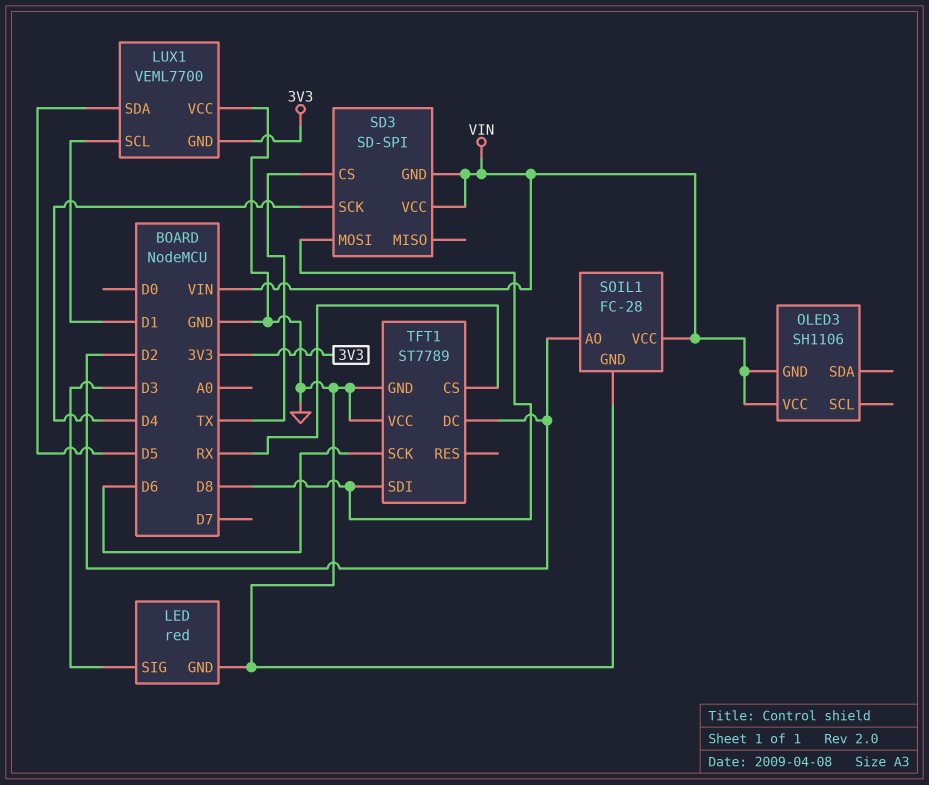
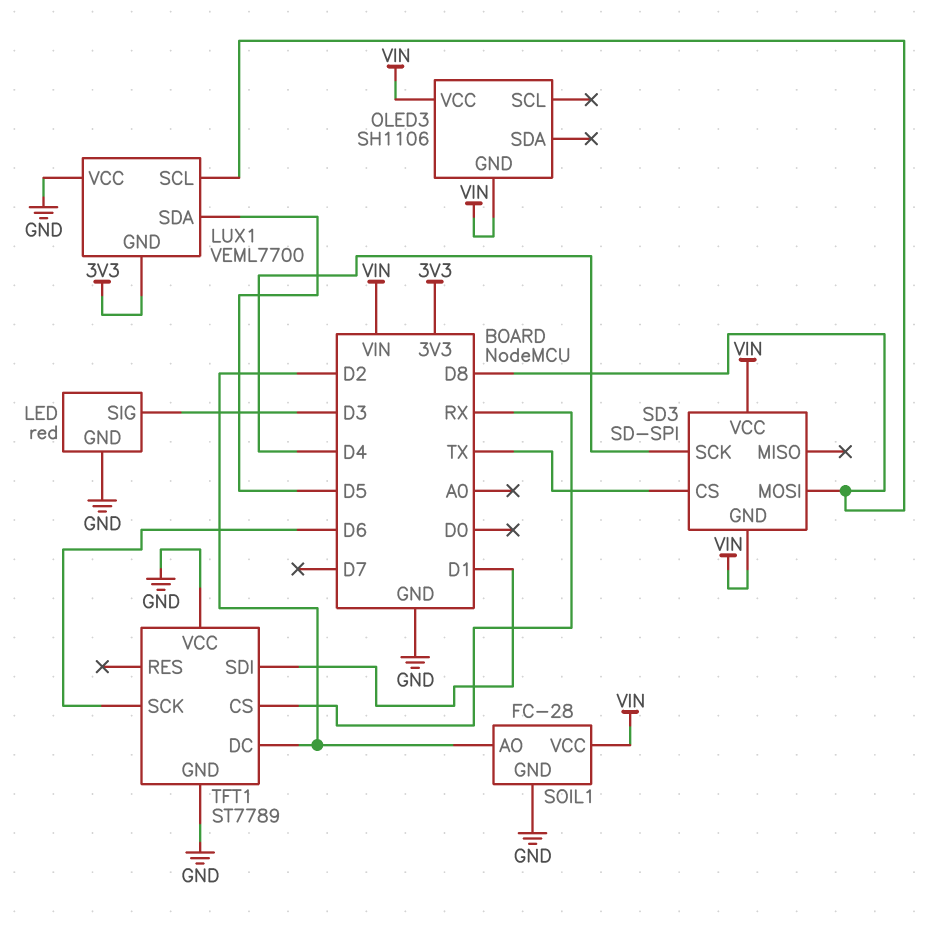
LUX1 pin SCL: D1 -> D8
TFT1 pin SDI: D8 -> D1

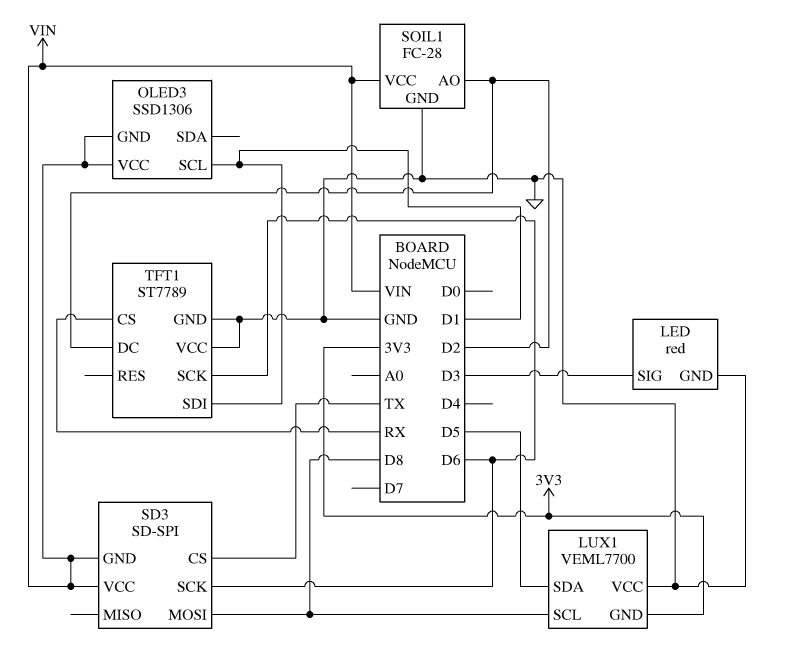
OLED3: SH1106 -> SSD1306
OLED3 pin SCL: none -> D1
SD3 pin SCK: D4 -> D6

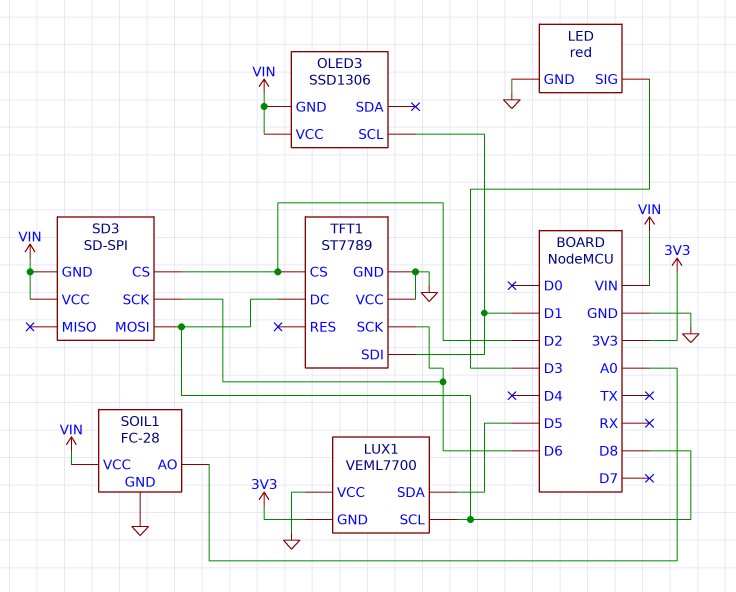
SD3 pin CS: TX -> D2
SOIL1 pin AO: D2 -> A0
TFT1 pin CS: RX -> D2
TFT1 pin DC: D2 -> D8

